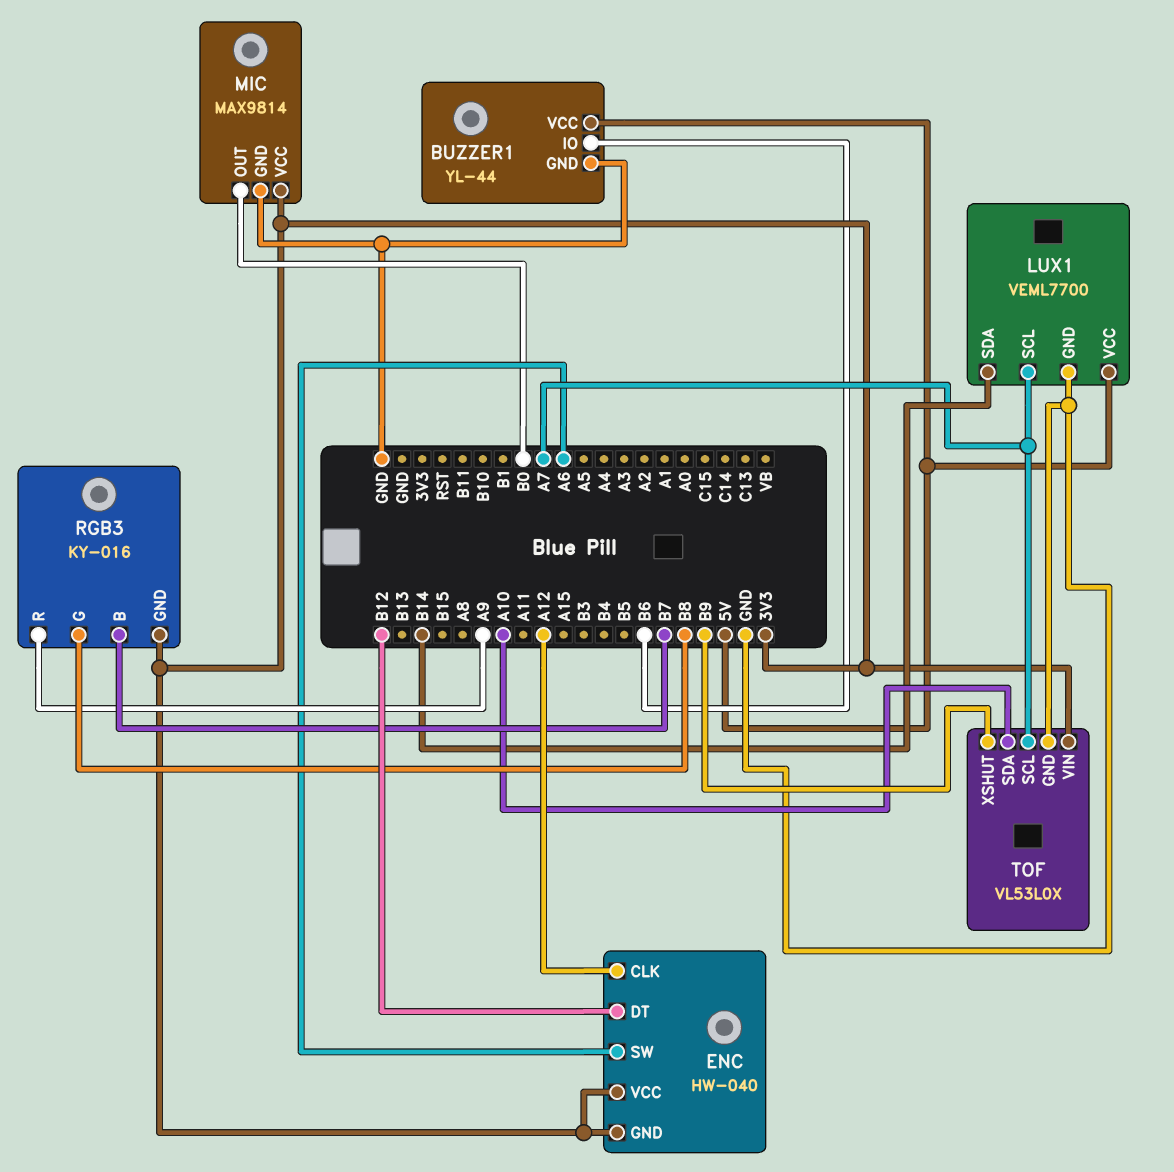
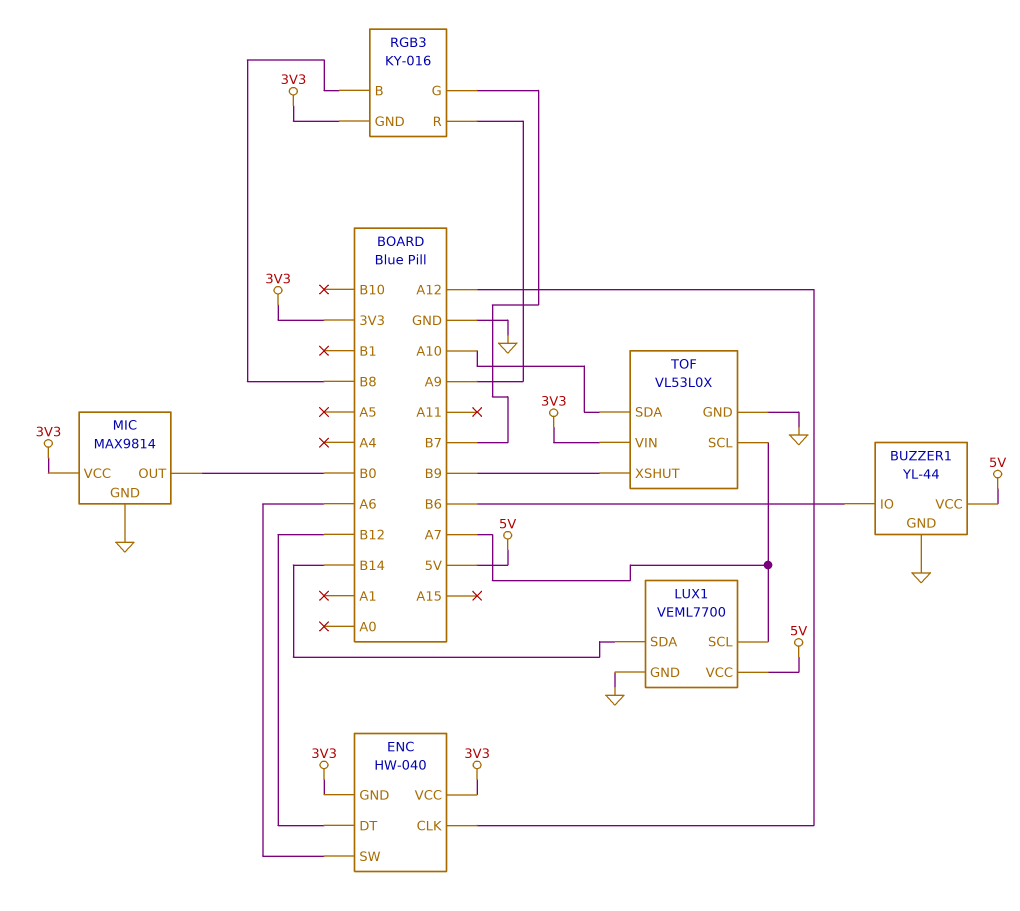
RGB3 pin B: B7 -> B8
RGB3 pin G: B8 -> B7

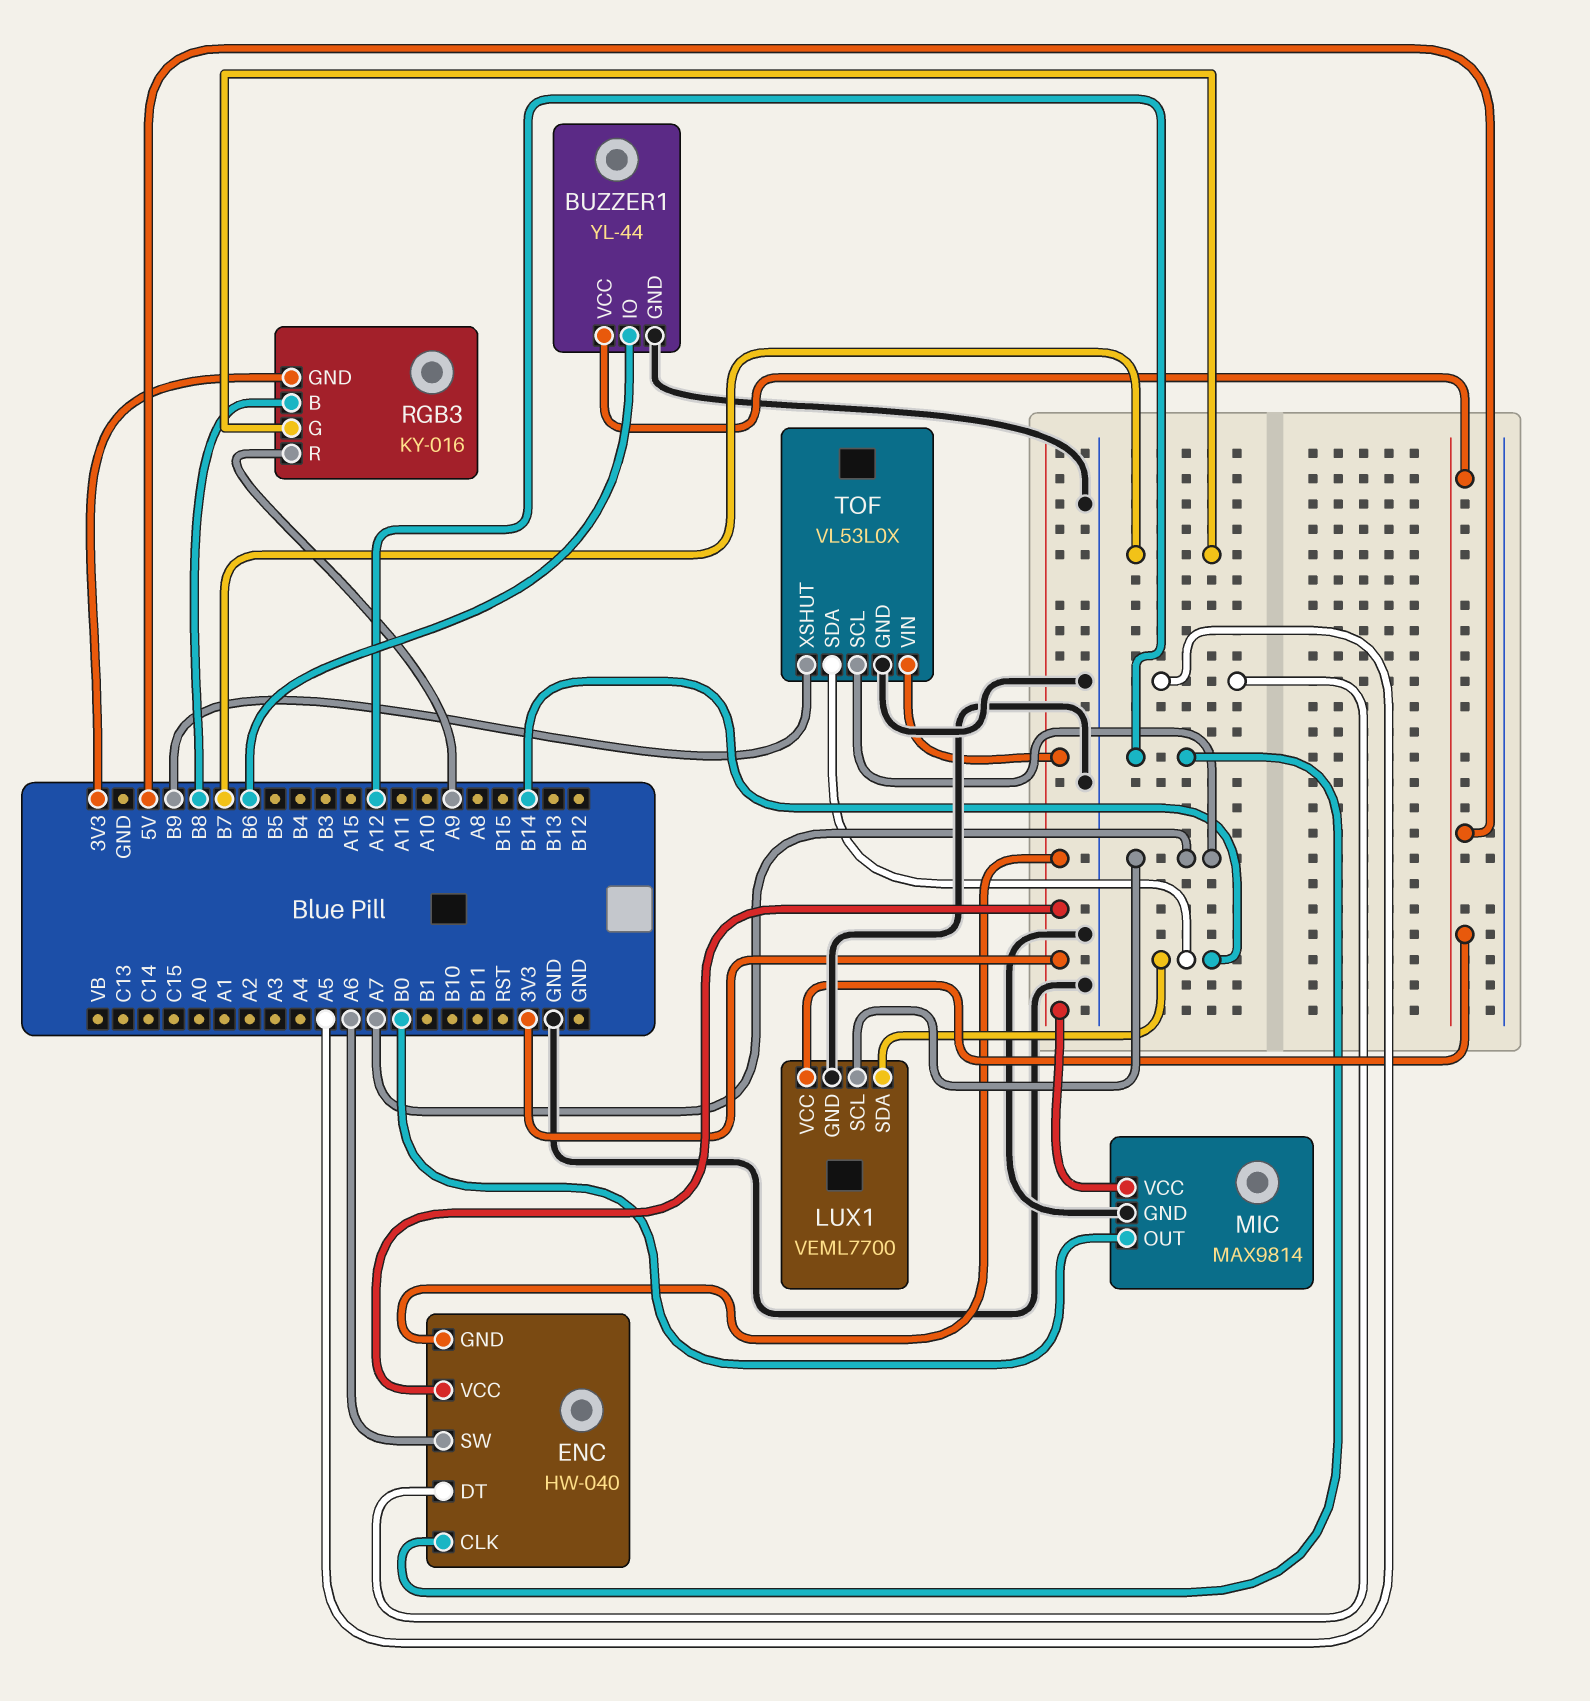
ENC pin DT: B12 -> A5
TOF pin SDA: A10 -> B14

